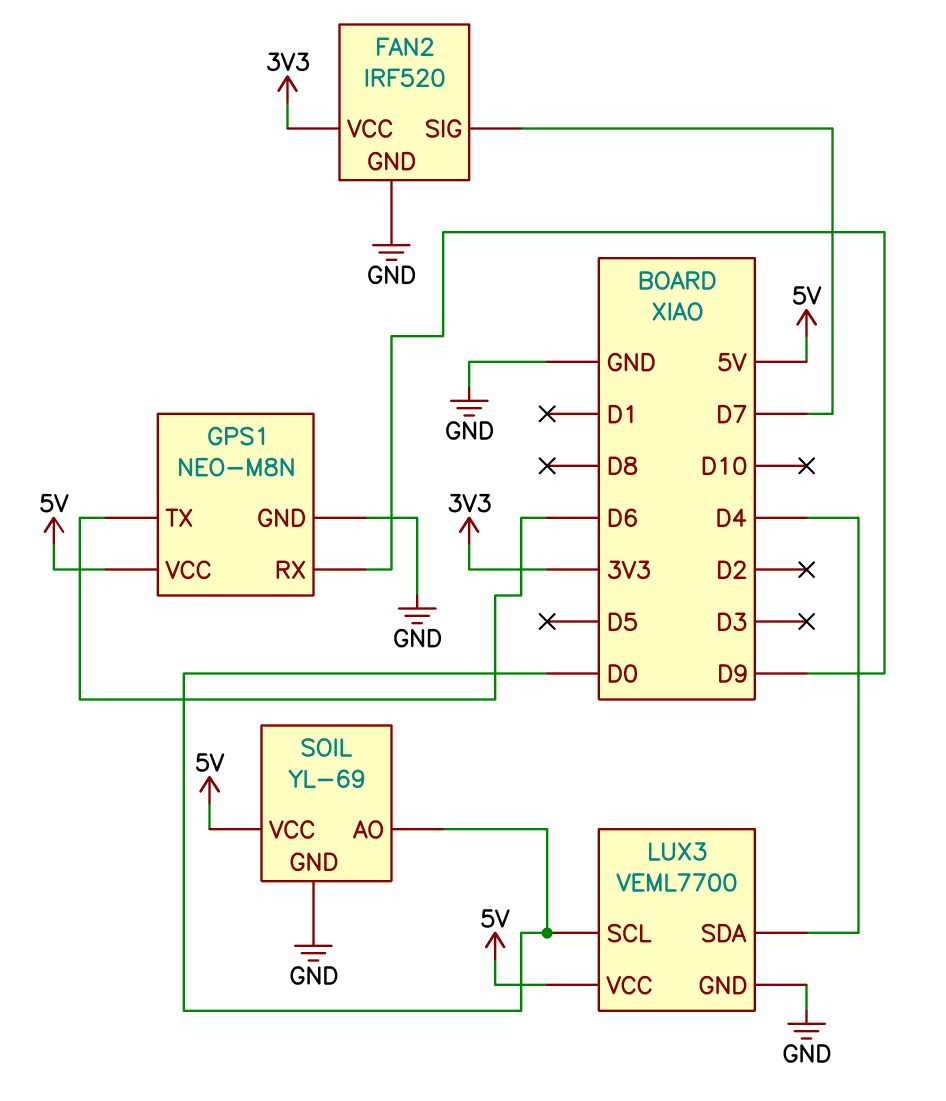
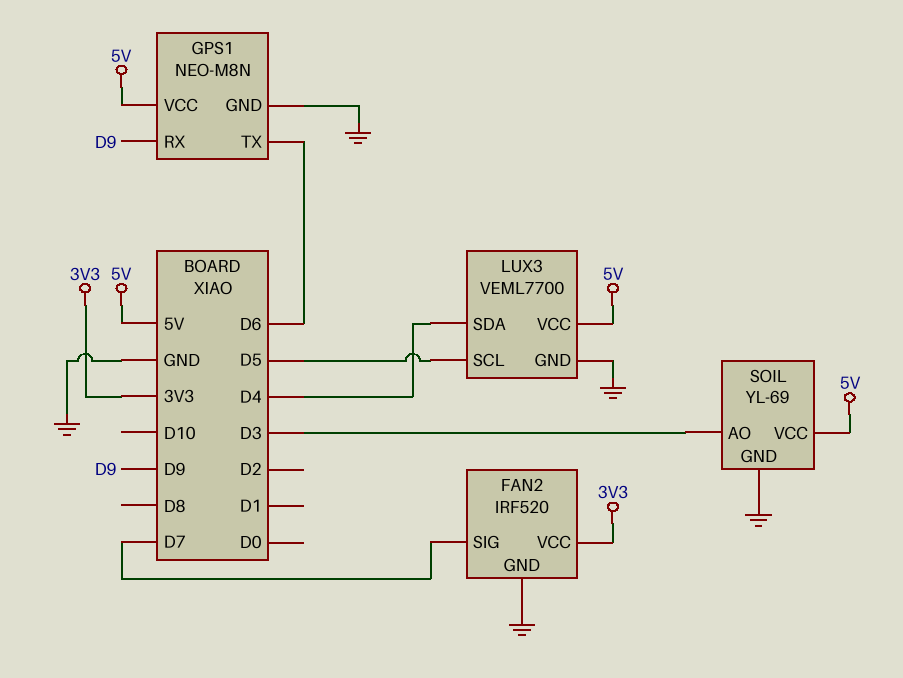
LUX3 pin SCL: D0 -> D5
SOIL pin AO: D0 -> D3

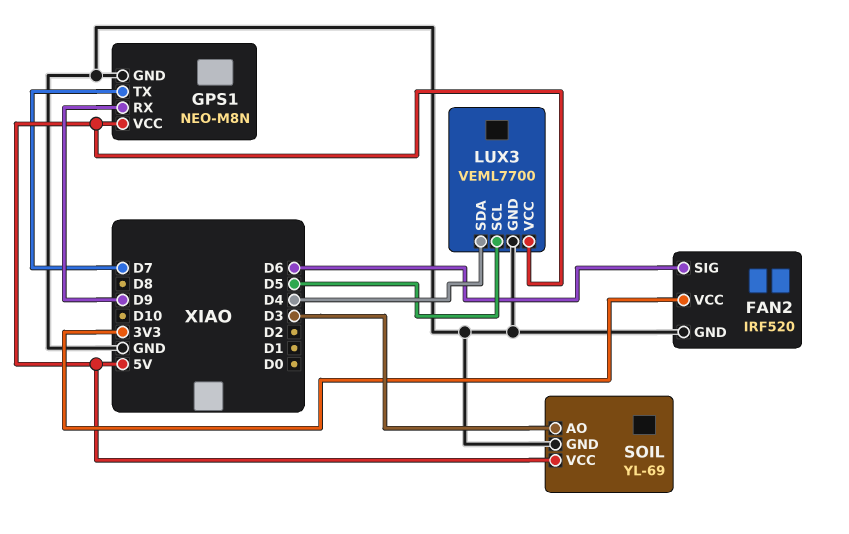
FAN2 pin SIG: D7 -> D6
GPS1 pin TX: D6 -> D7

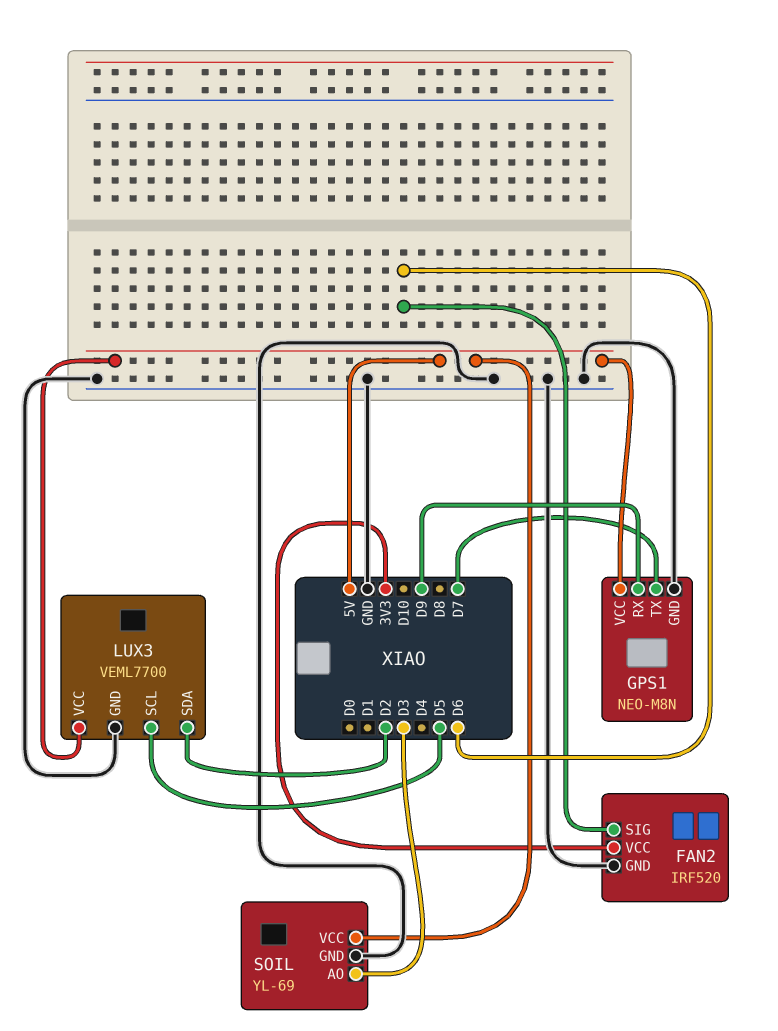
LUX3 pin SDA: D4 -> D2

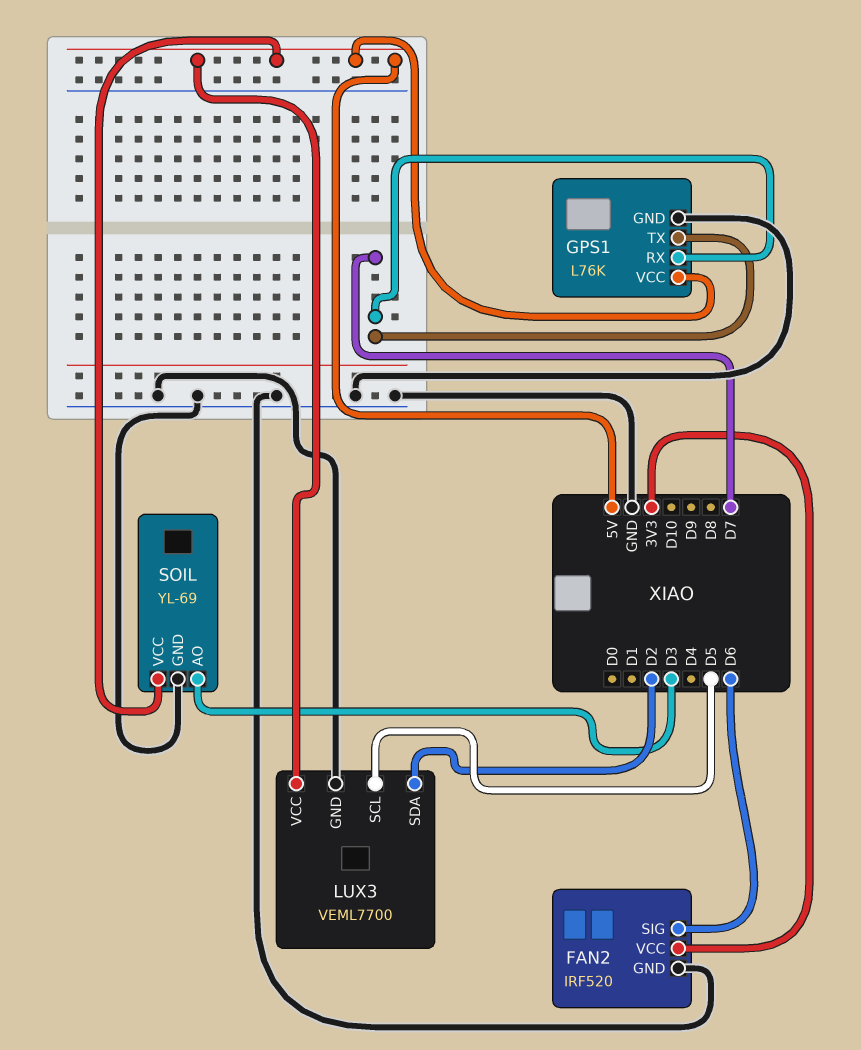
GPS1: NEO-M8N -> L76K
GPS1 pin RX: D9 -> D7

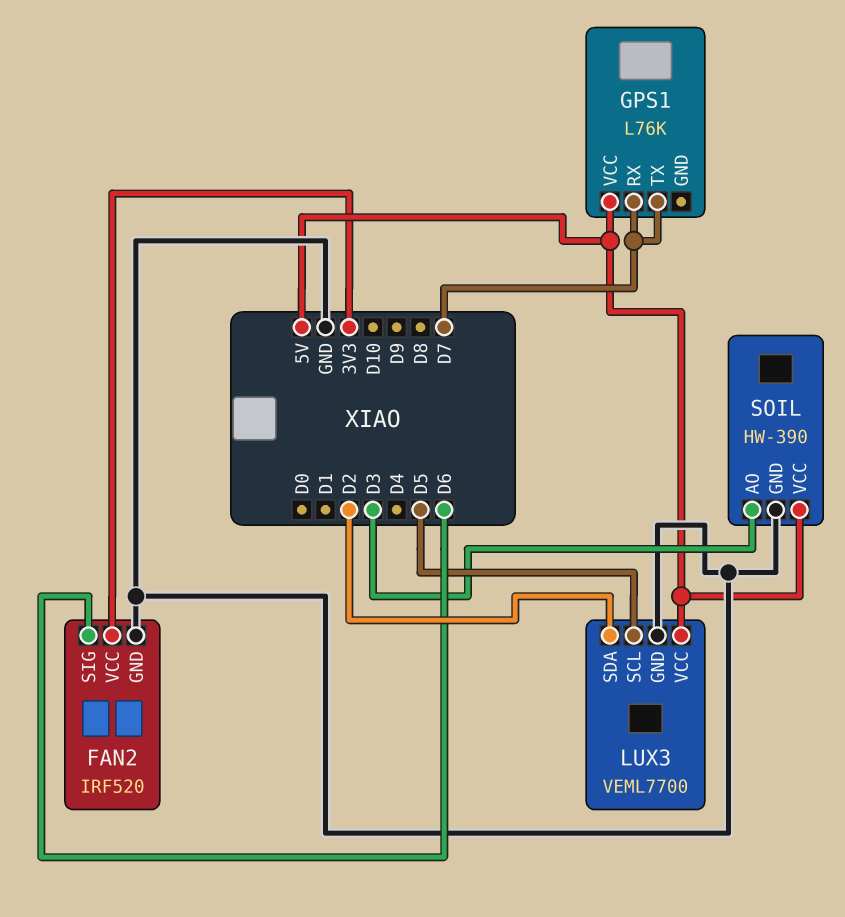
GPS1 pin GND: GND -> none
SOIL: YL-69 -> HW-390

